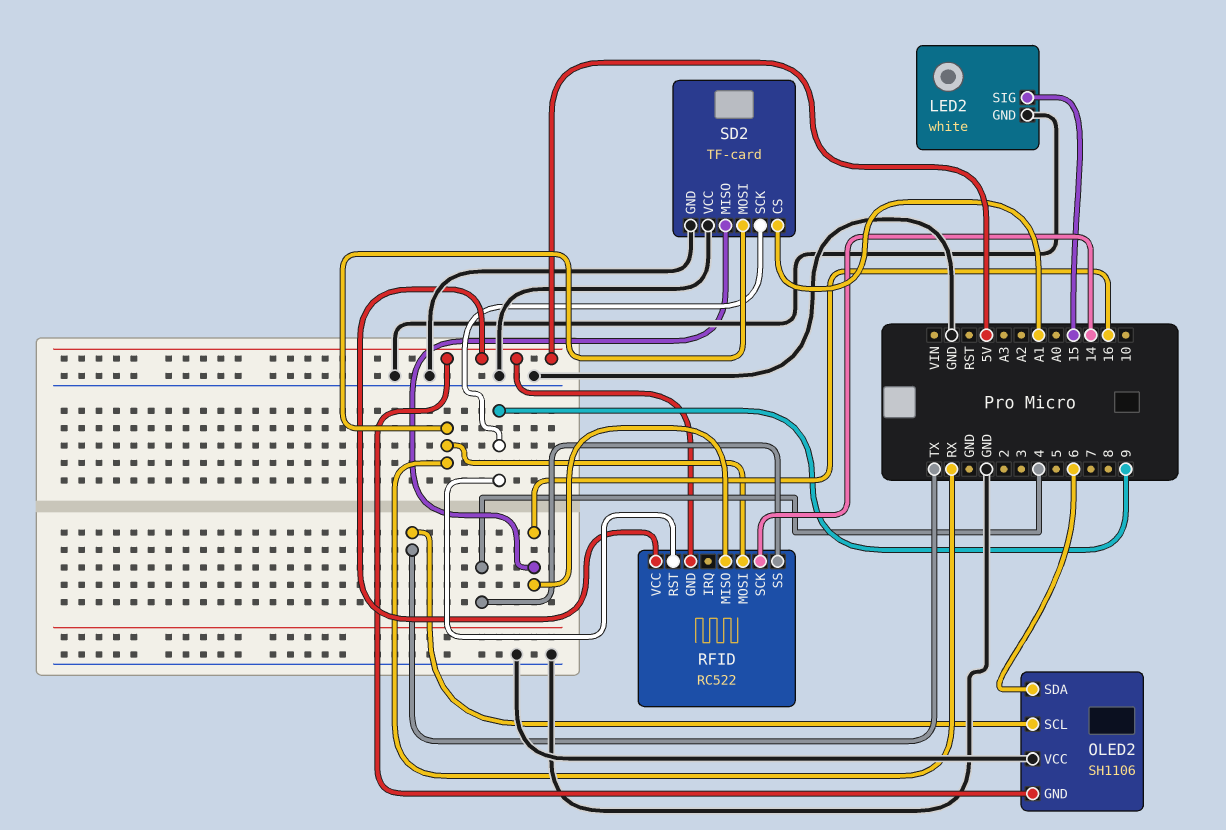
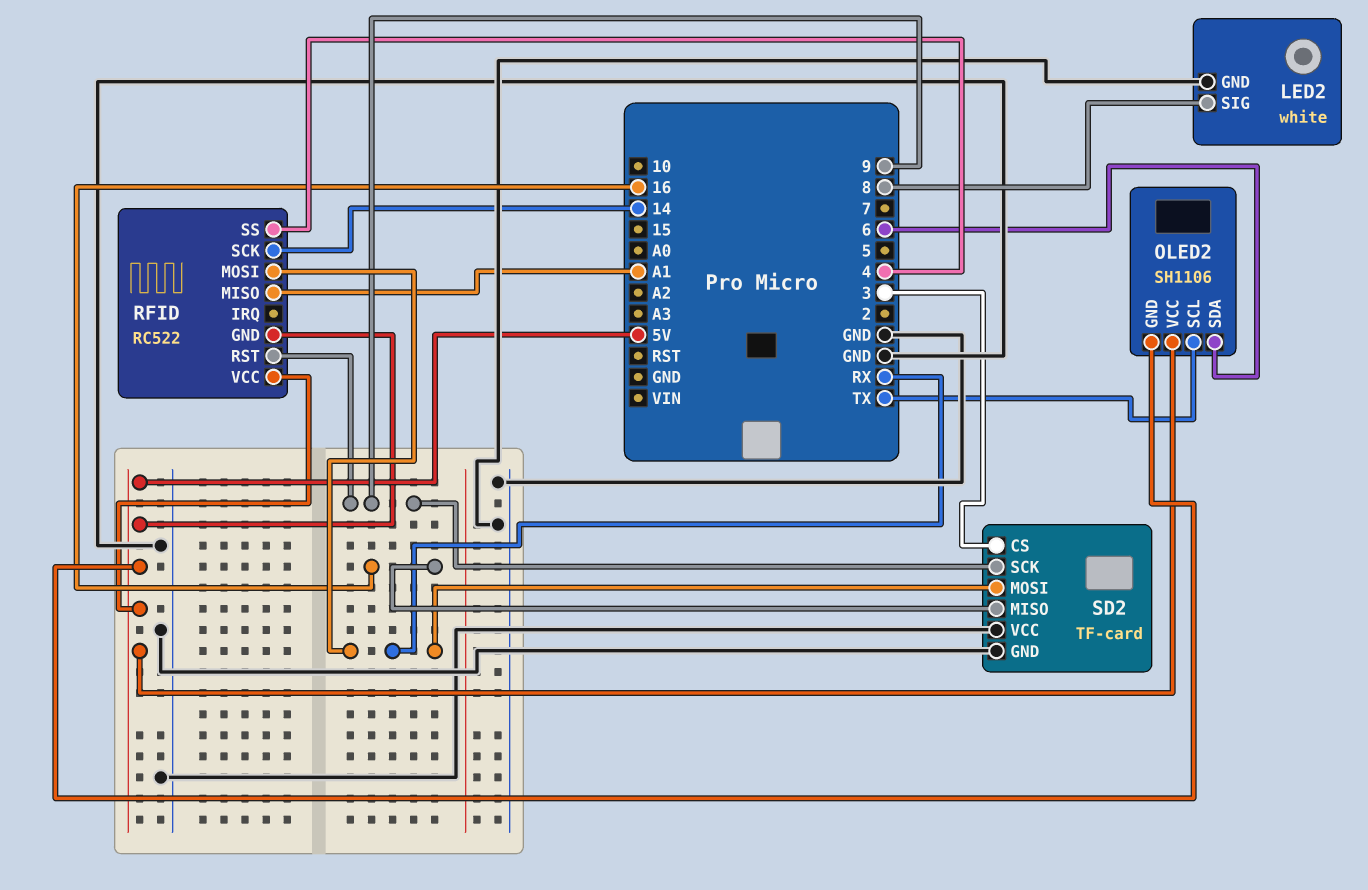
LED2 pin SIG: 15 -> 8
OLED2 pin VCC: GND -> 5V
RFID pin MISO: 16 -> A1
SD2 pin CS: A1 -> 3

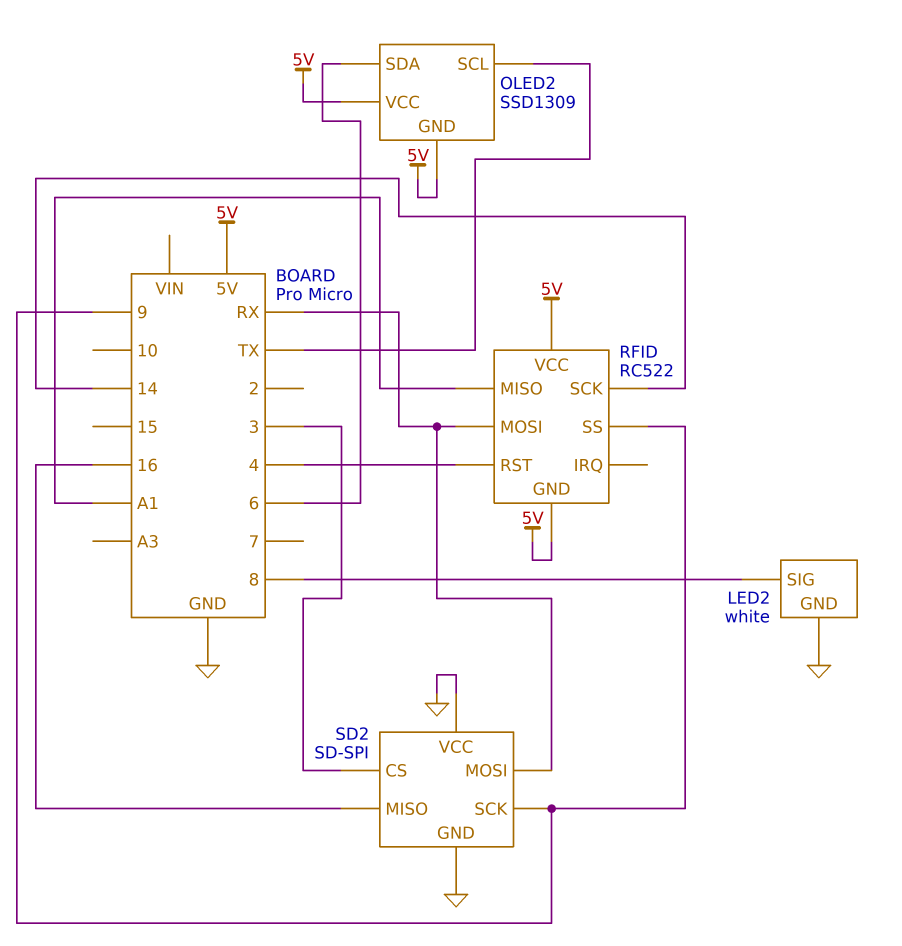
OLED2: SH1106 -> SSD1309
RFID pin RST: 9 -> 4
RFID pin SS: 4 -> 9
SD2: TF-card -> SD-SPI

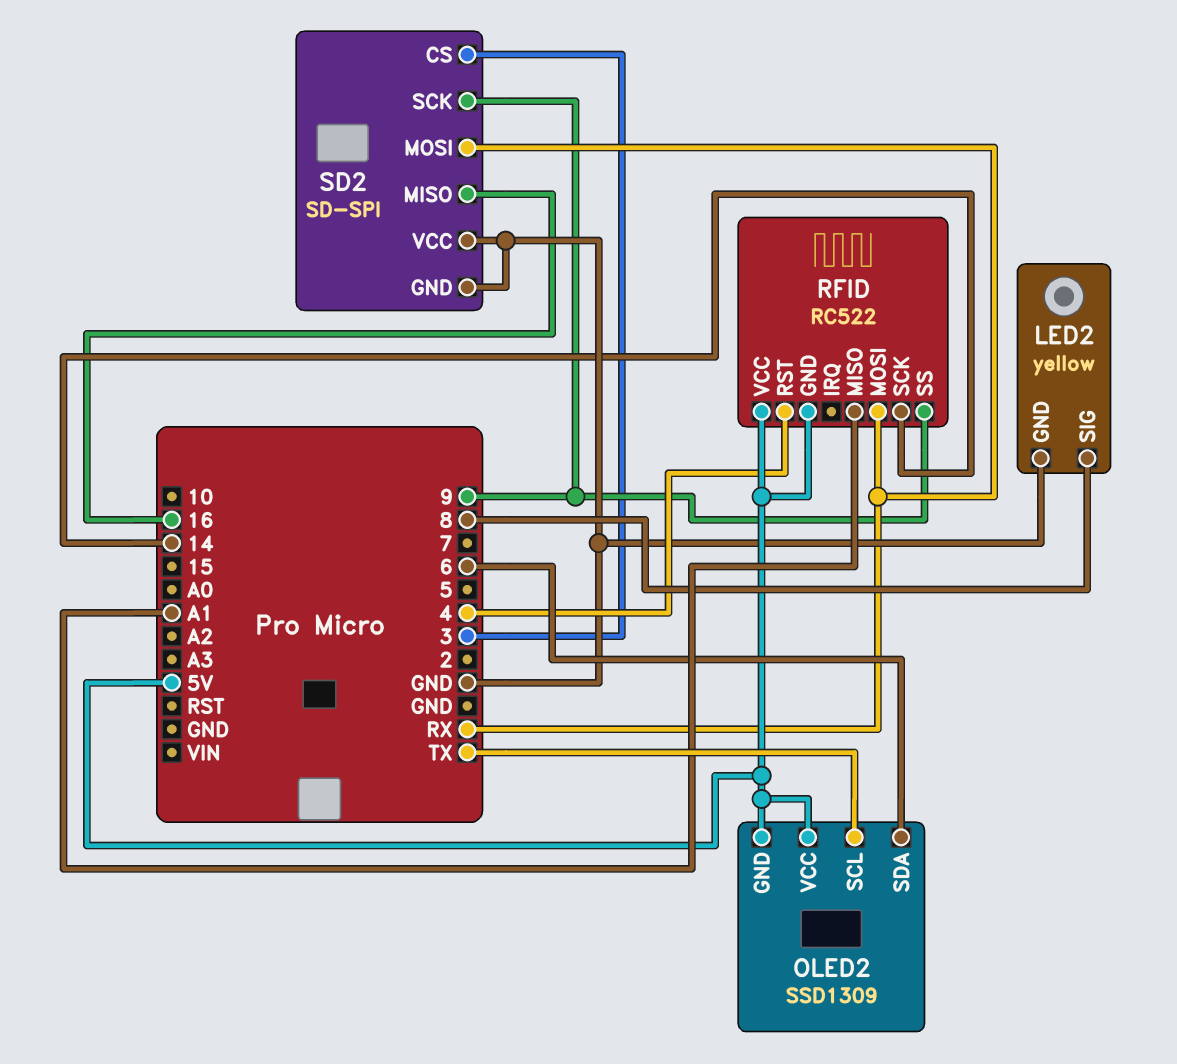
LED2: white -> yellow

